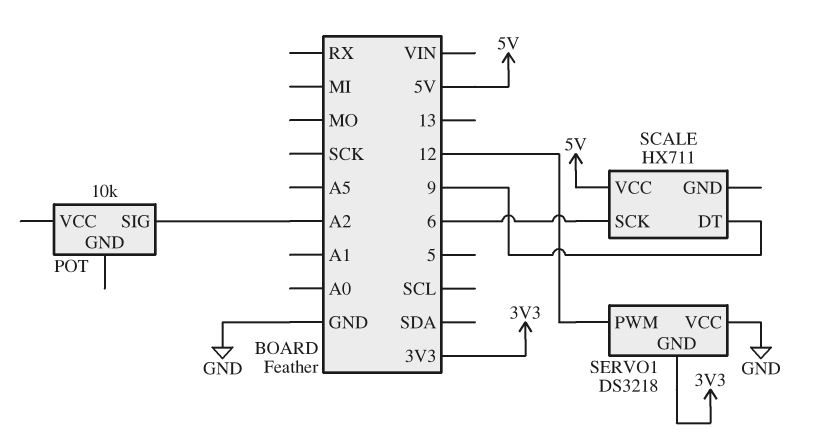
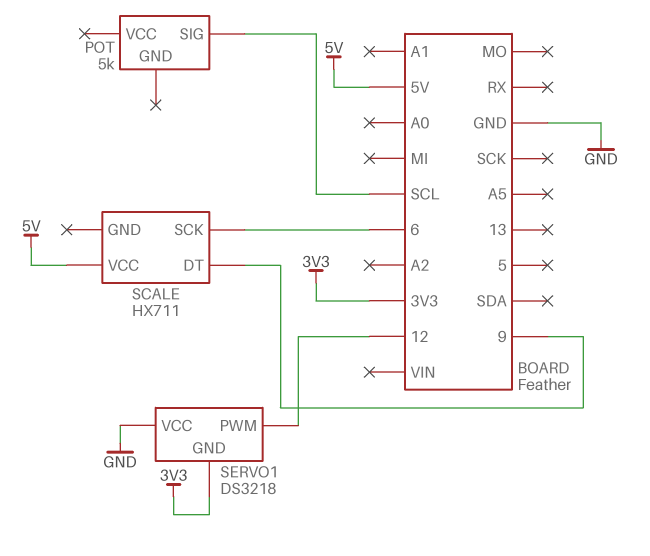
POT: 10k -> 5k
POT pin SIG: A2 -> SCL

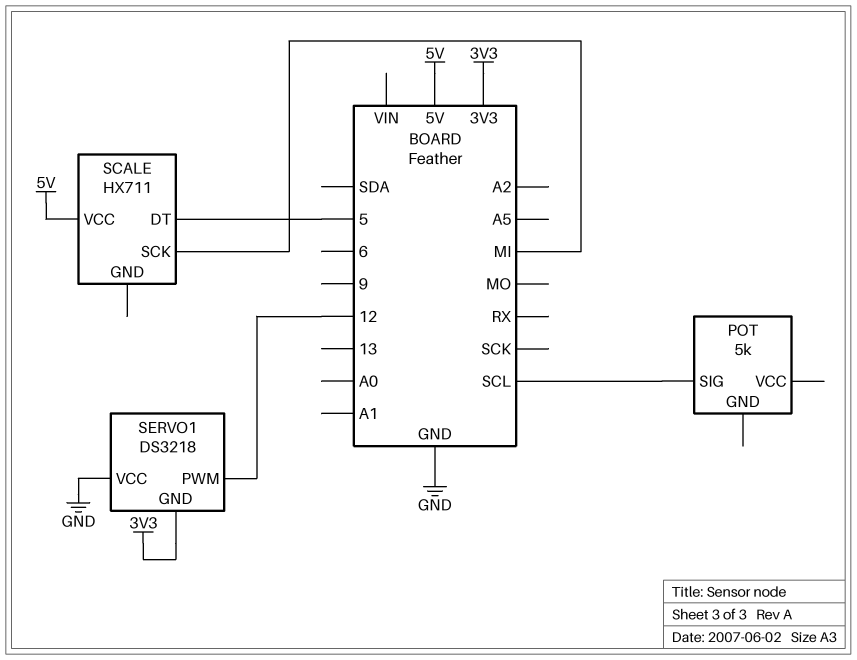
SCALE pin DT: 9 -> 5
SCALE pin SCK: 6 -> MI

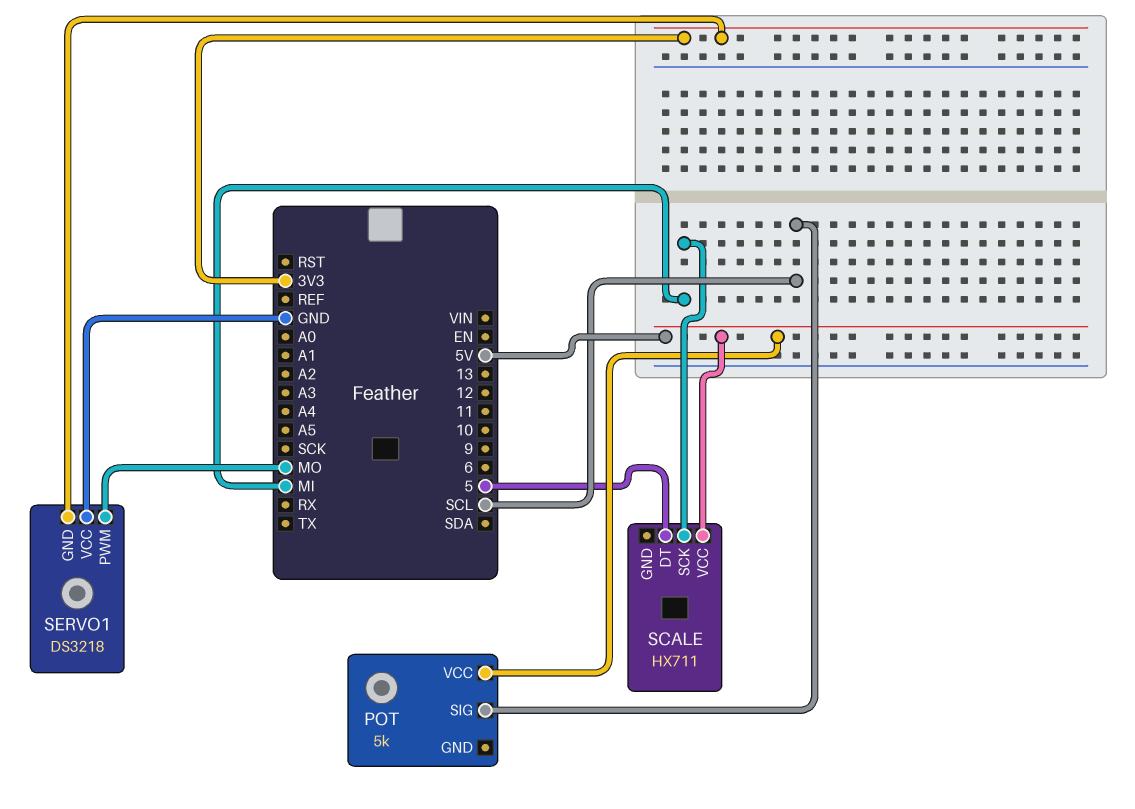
POT pin VCC: none -> 5V
SERVO1 pin PWM: 12 -> MO

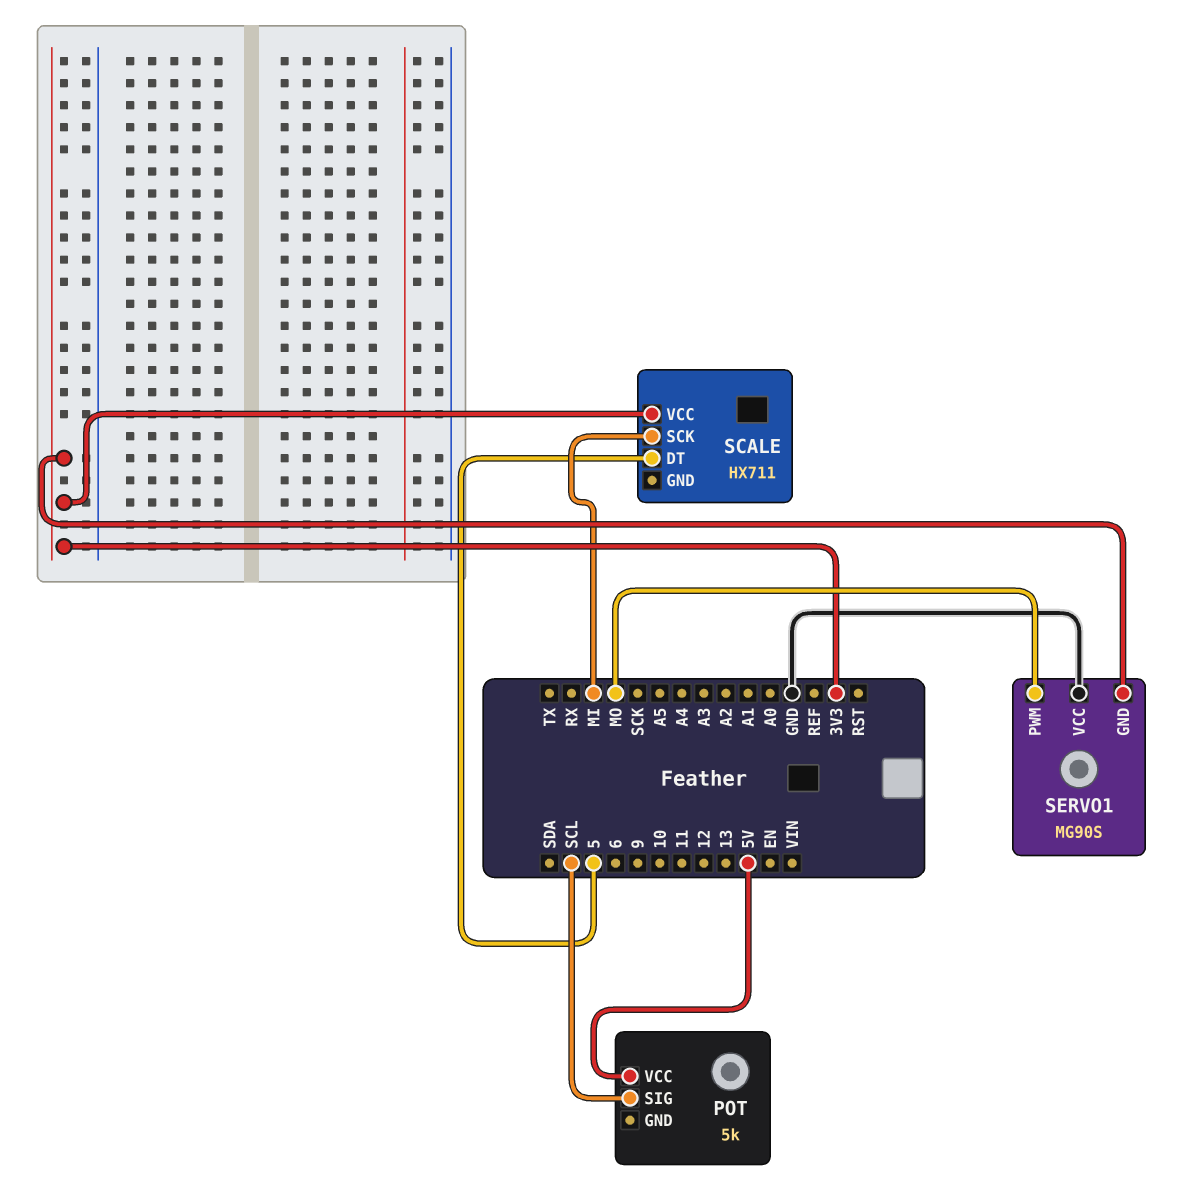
SCALE pin VCC: 5V -> 3V3
SERVO1: DS3218 -> MG90S

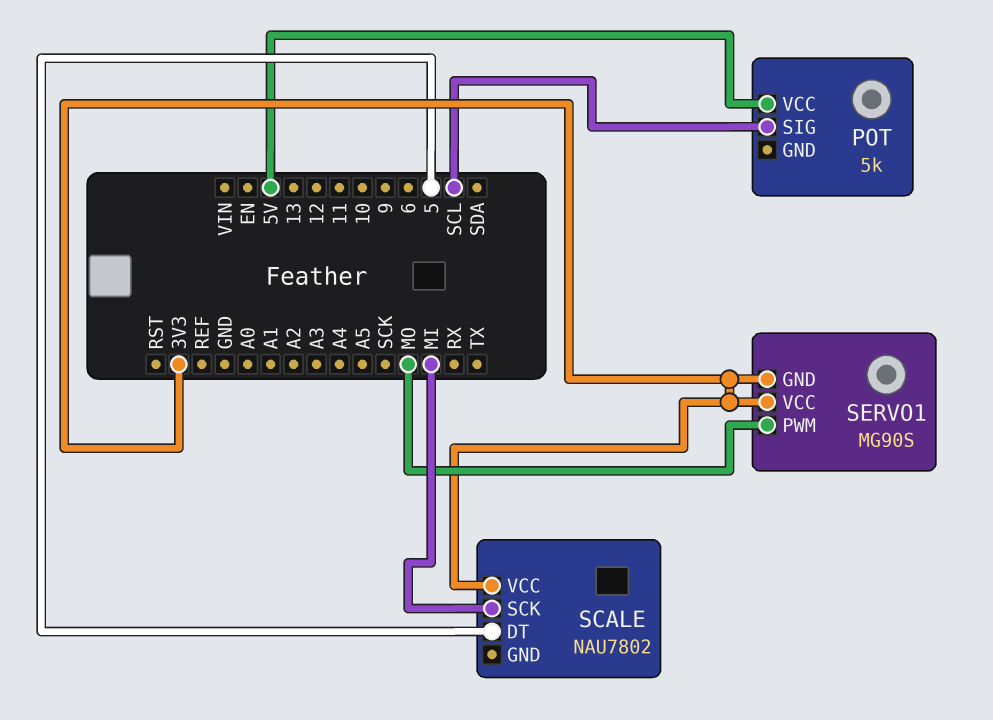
SCALE: HX711 -> NAU7802
SERVO1 pin VCC: GND -> 3V3

